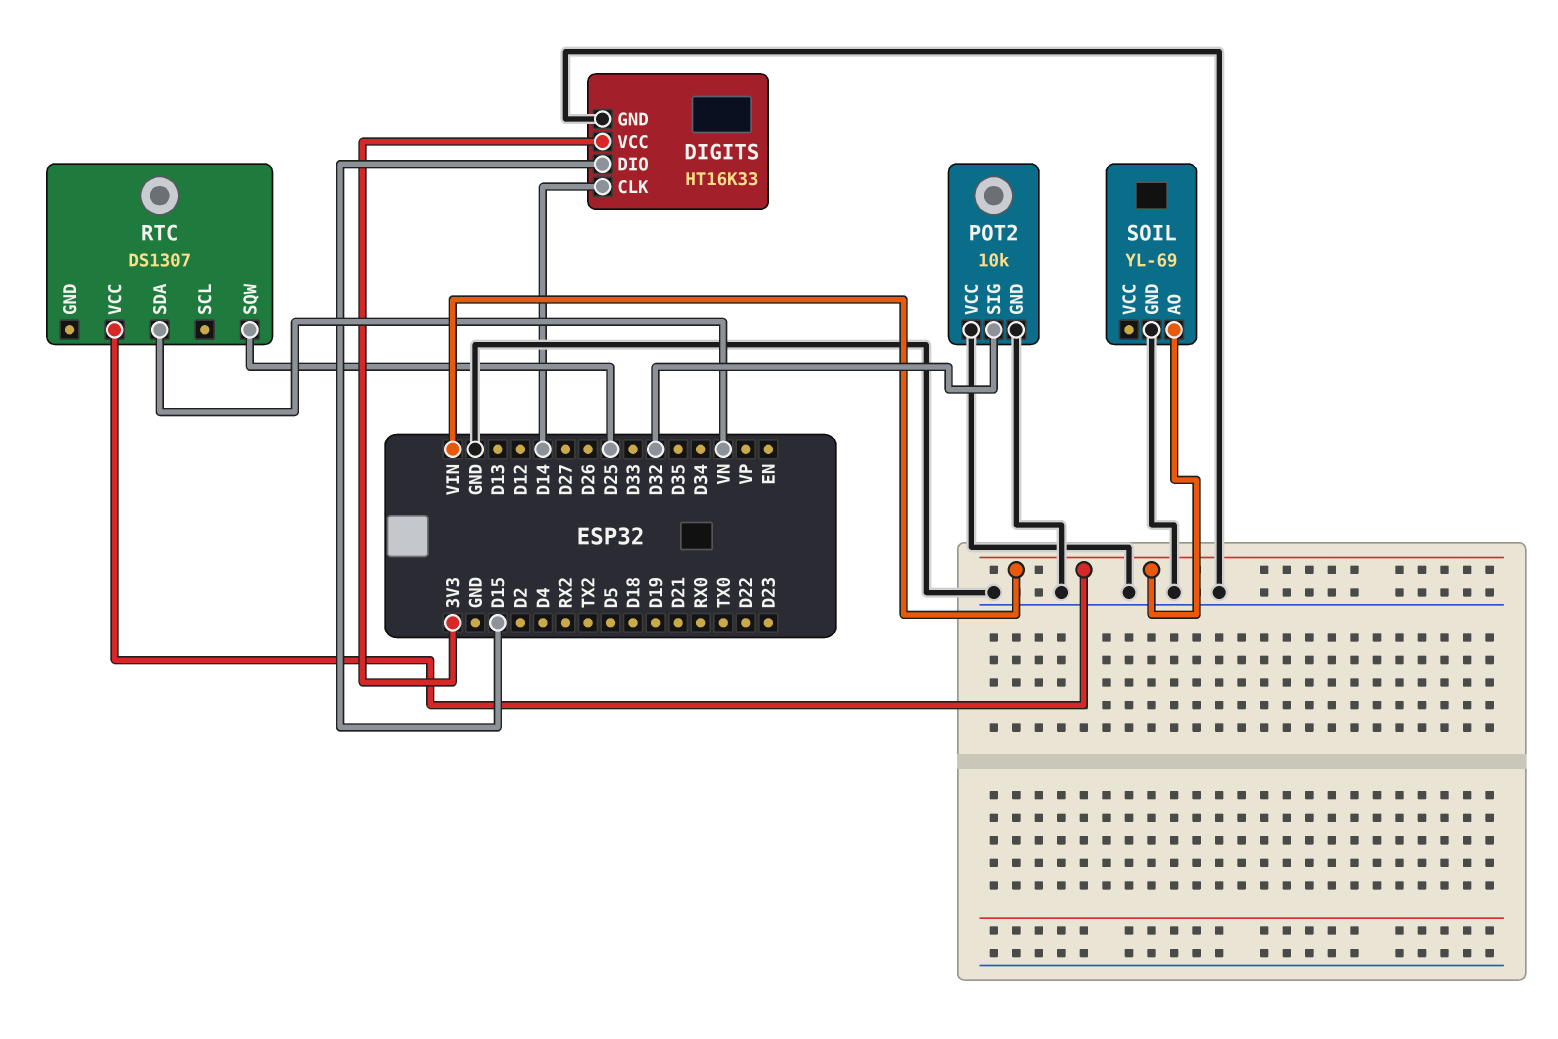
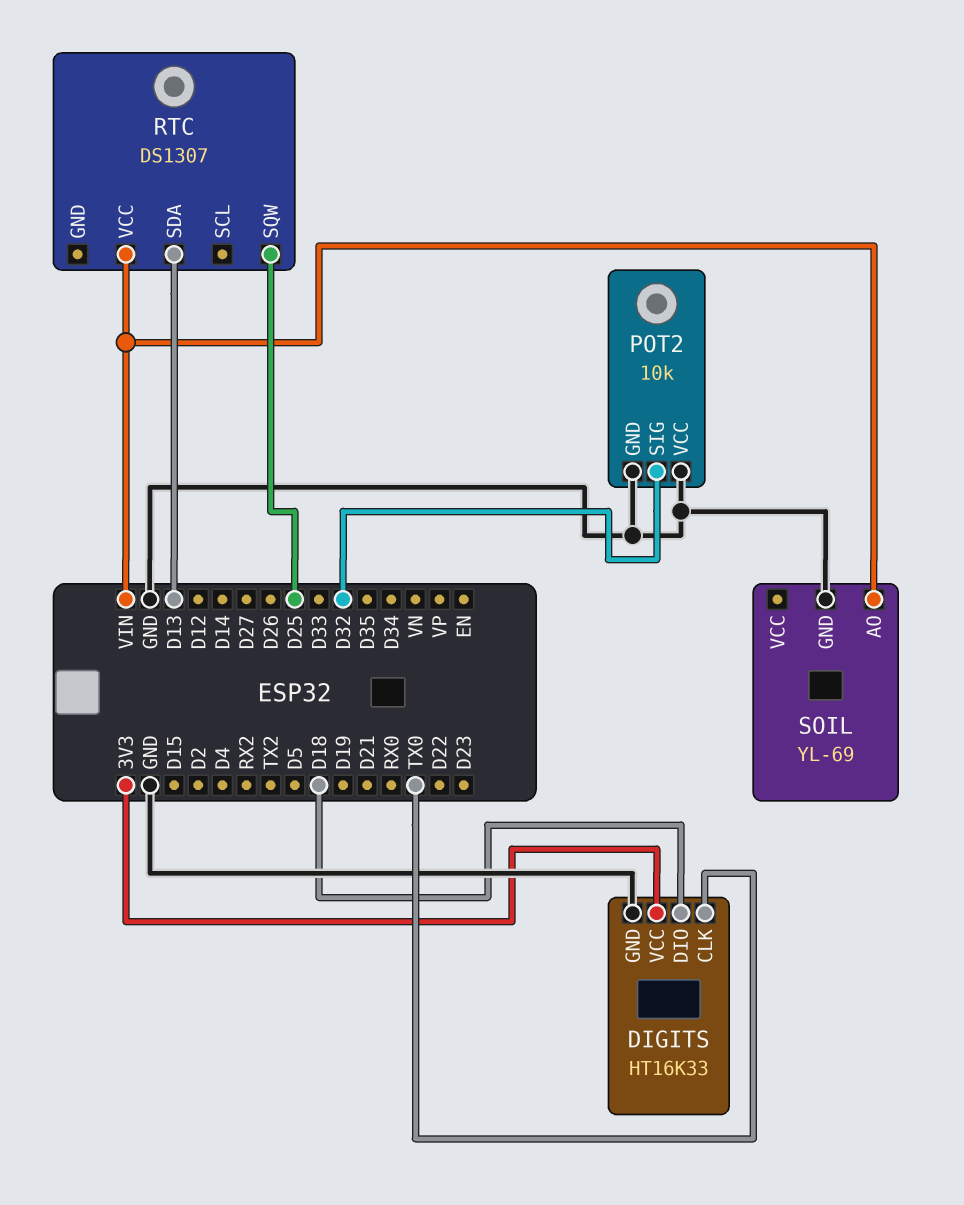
DIGITS pin CLK: D14 -> TX0
DIGITS pin DIO: D15 -> D18
RTC pin SDA: VN -> D13

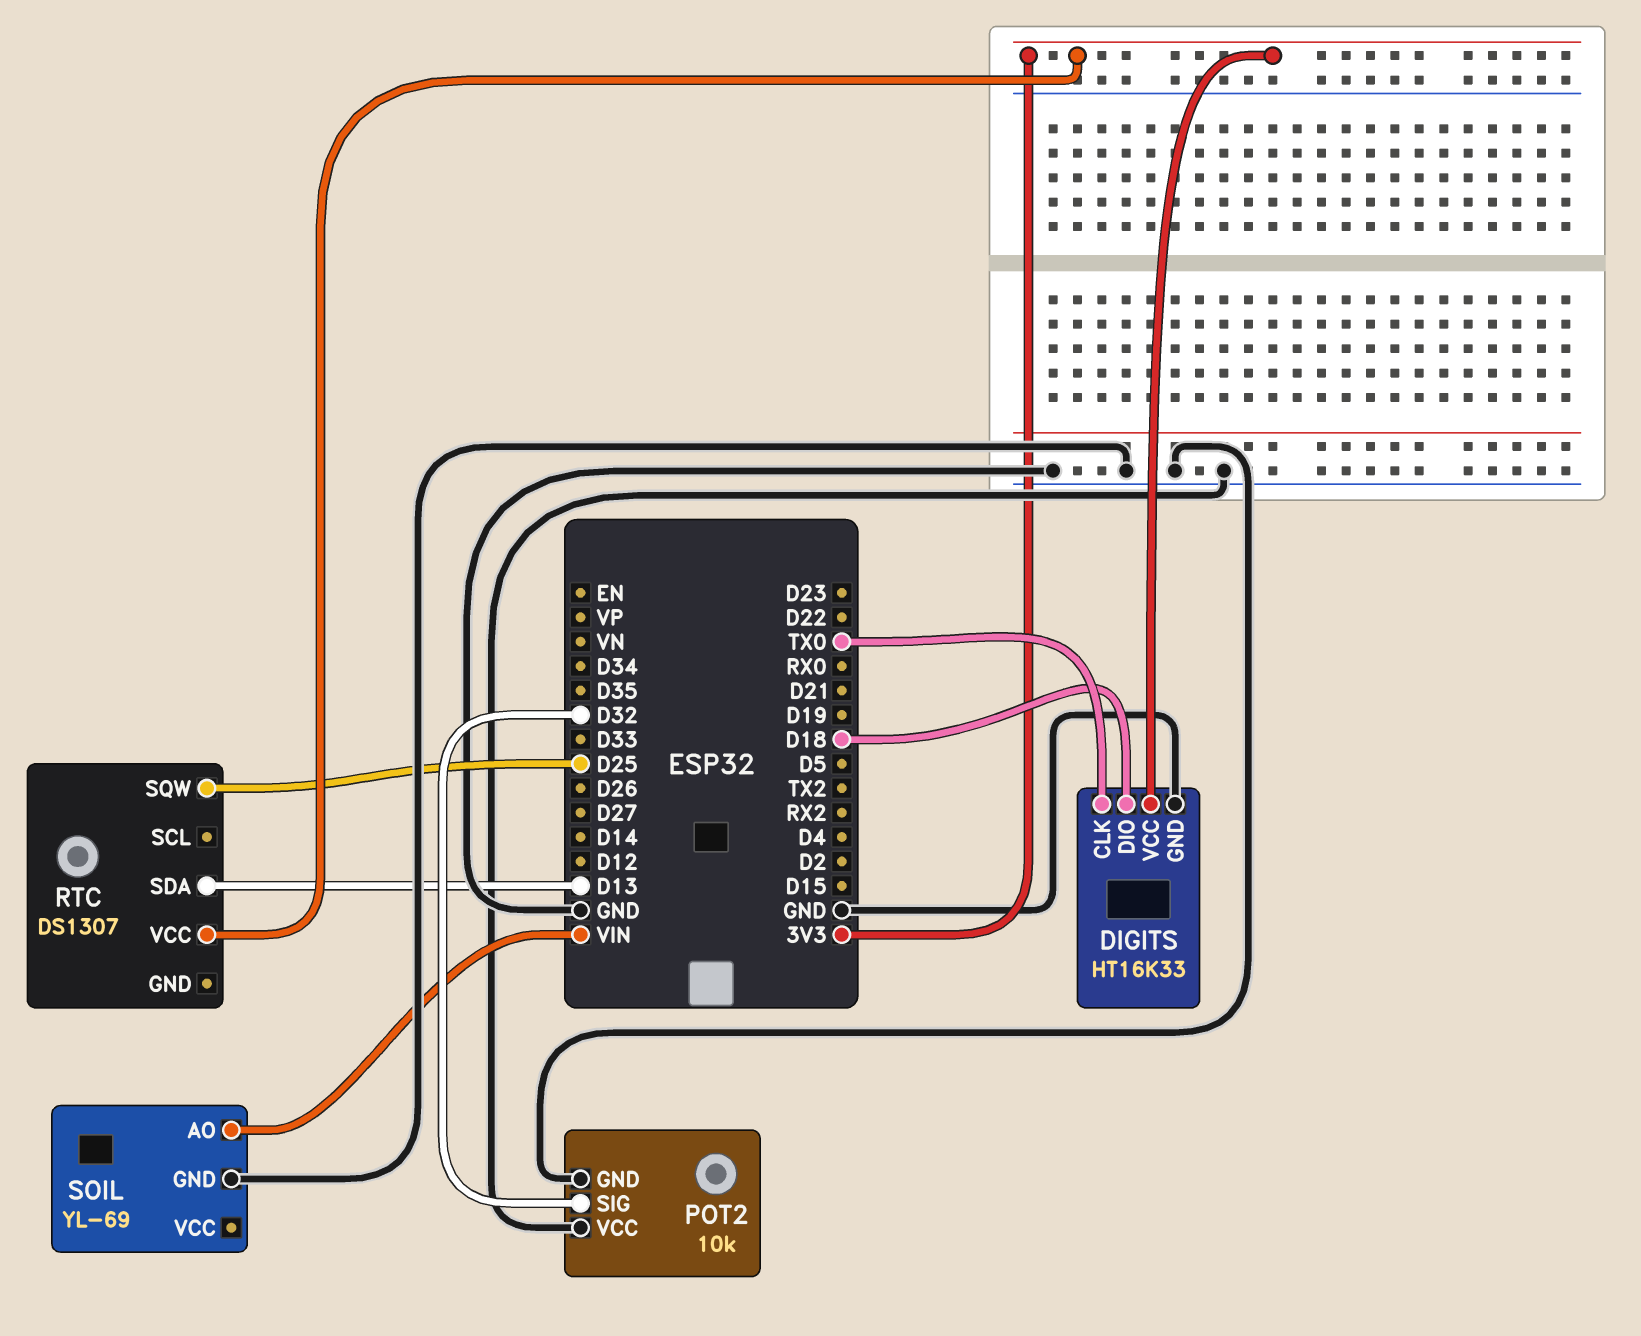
RTC pin VCC: VIN -> 3V3

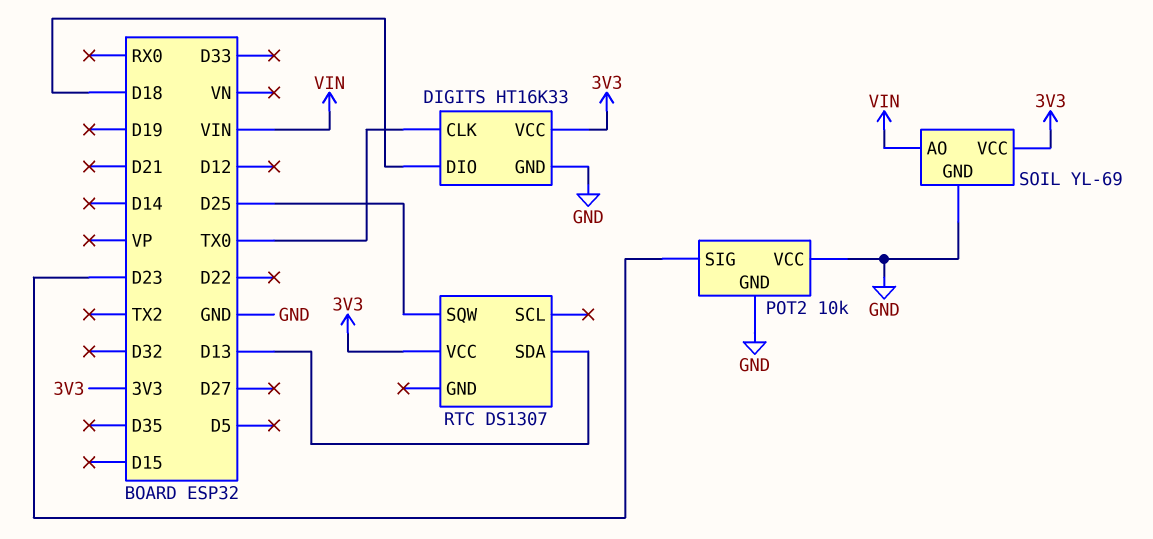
POT2 pin SIG: D32 -> D23
SOIL pin VCC: none -> 3V3

